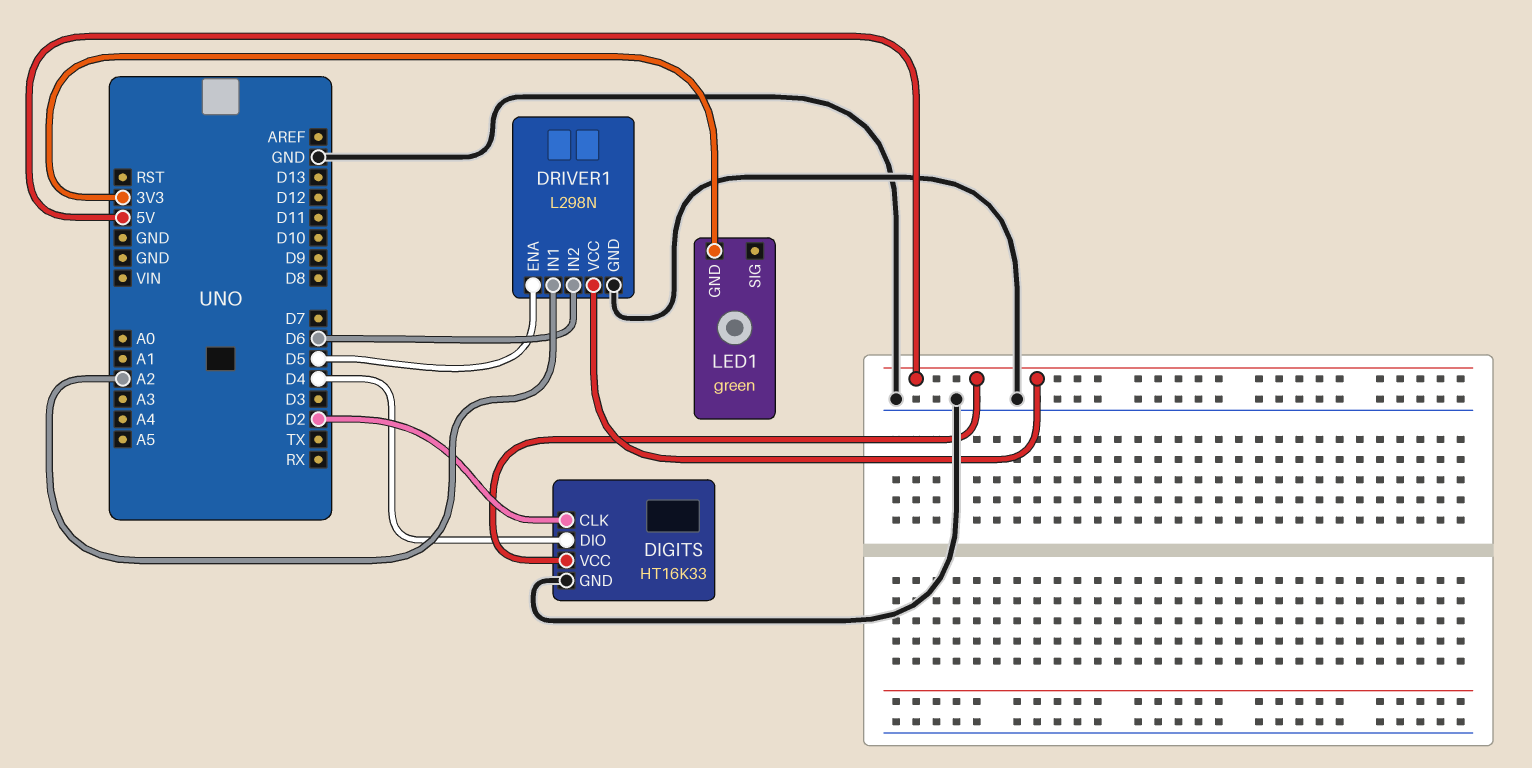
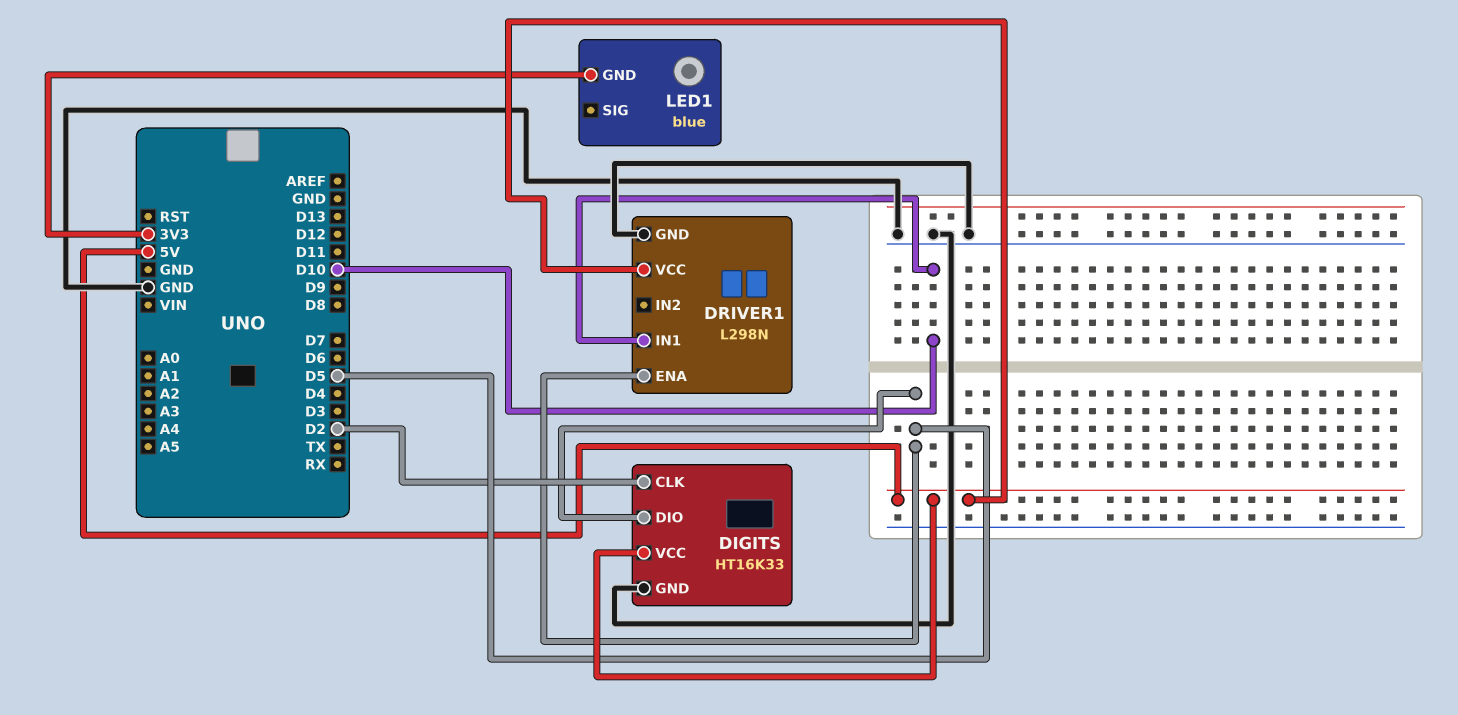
DIGITS pin DIO: D4 -> D5
DRIVER1 pin IN1: A2 -> D10
DRIVER1 pin IN2: D6 -> none
LED1: green -> blue

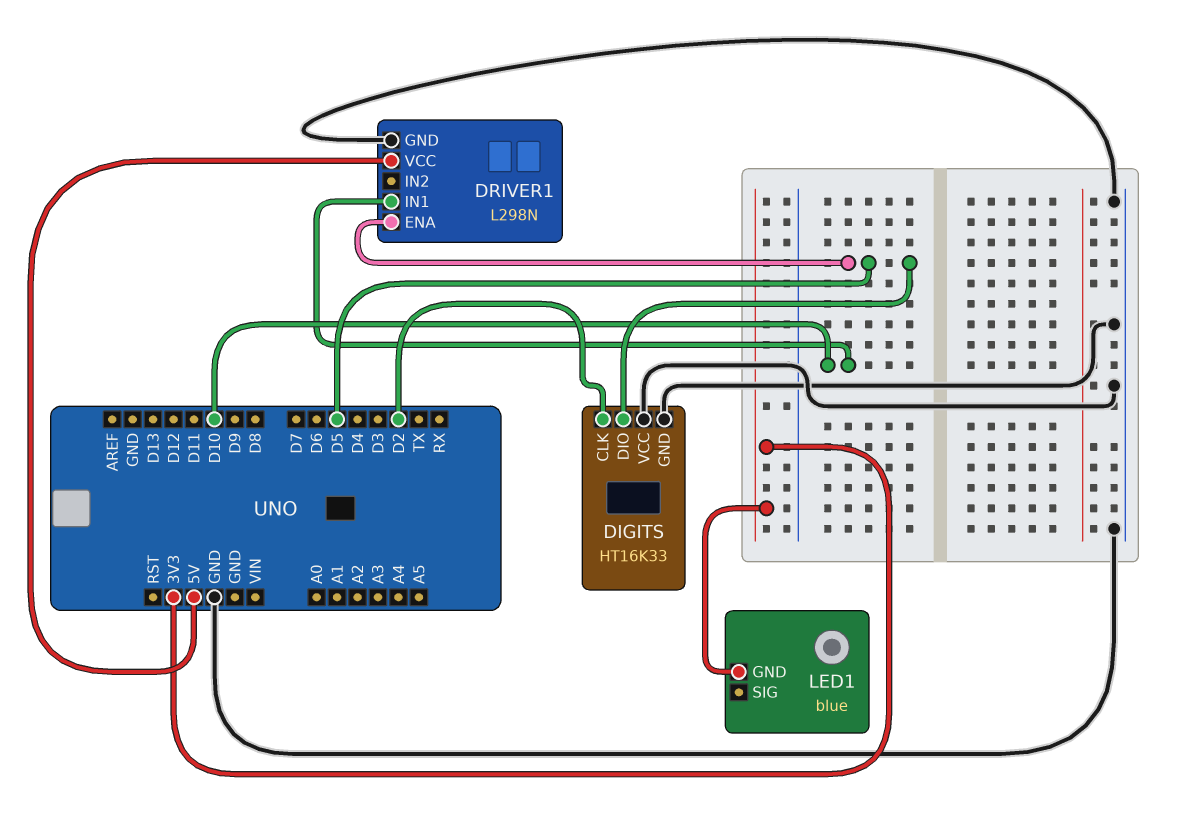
DIGITS pin VCC: 5V -> GND

